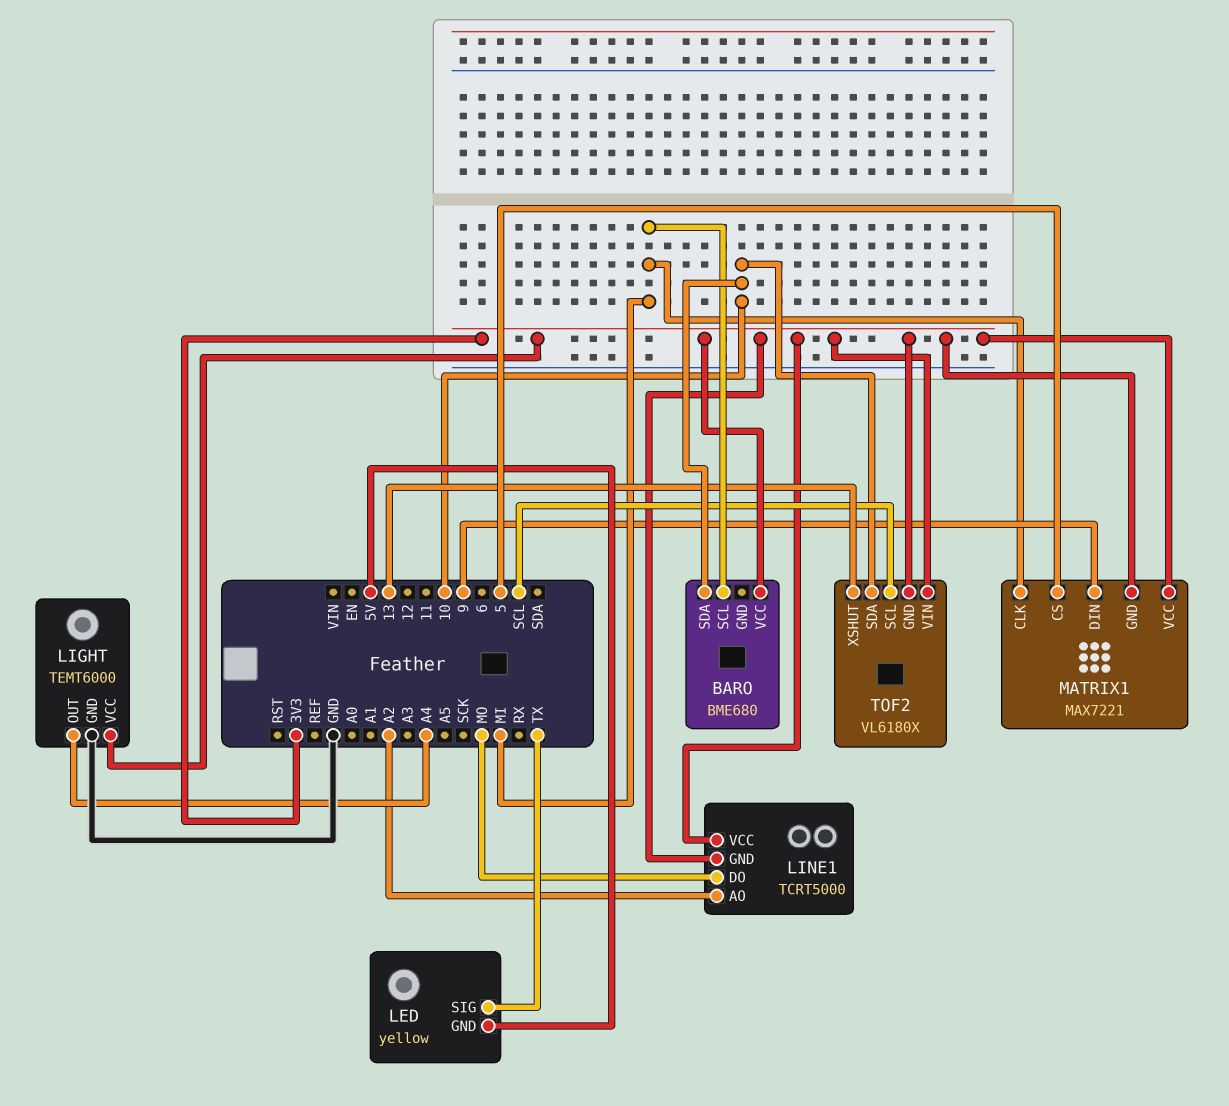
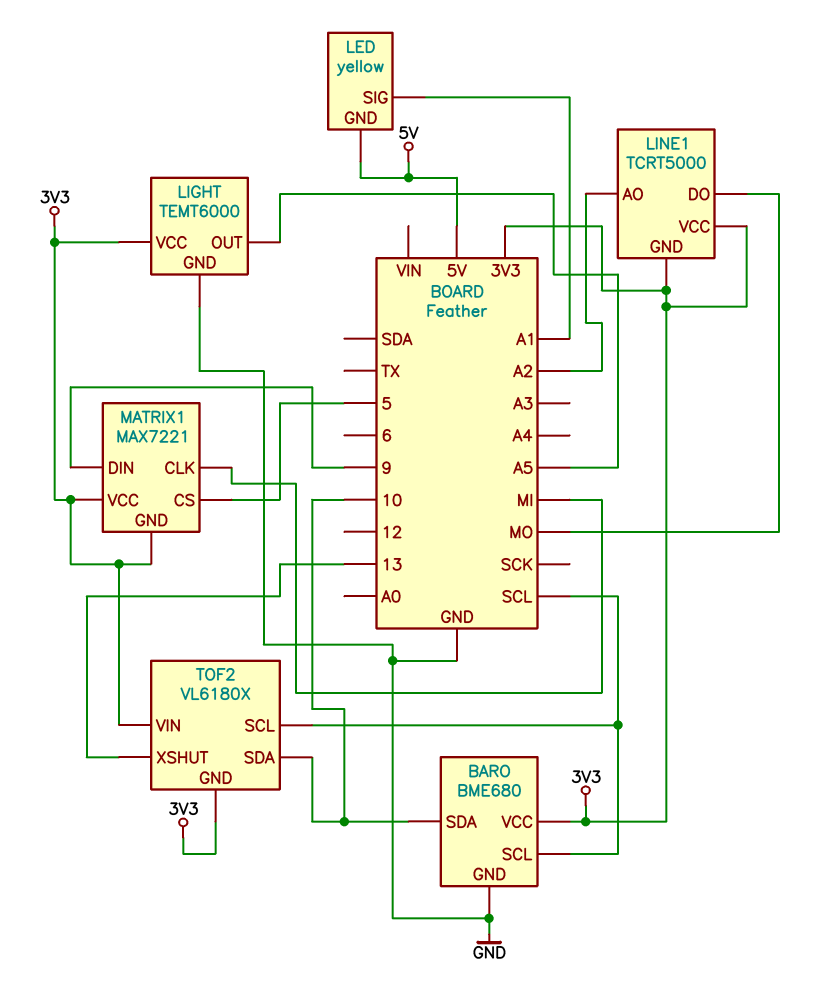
BARO pin GND: none -> GND
BARO pin SCL: MI -> SCL
LED pin SIG: TX -> A1
LIGHT pin OUT: A4 -> A5

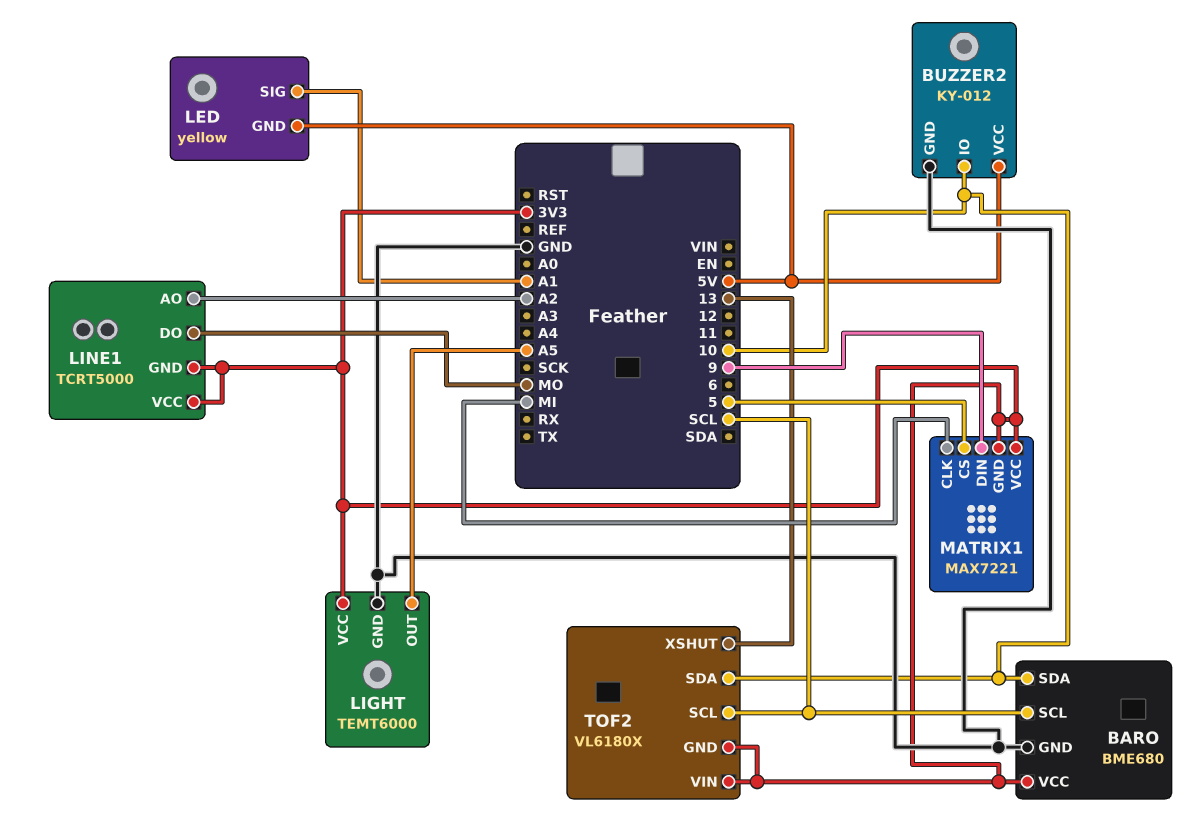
BUZZER2: none -> KY-012
BUZZER2 pin GND: none -> GND
BUZZER2 pin IO: none -> 10
BUZZER2 pin VCC: none -> 5V

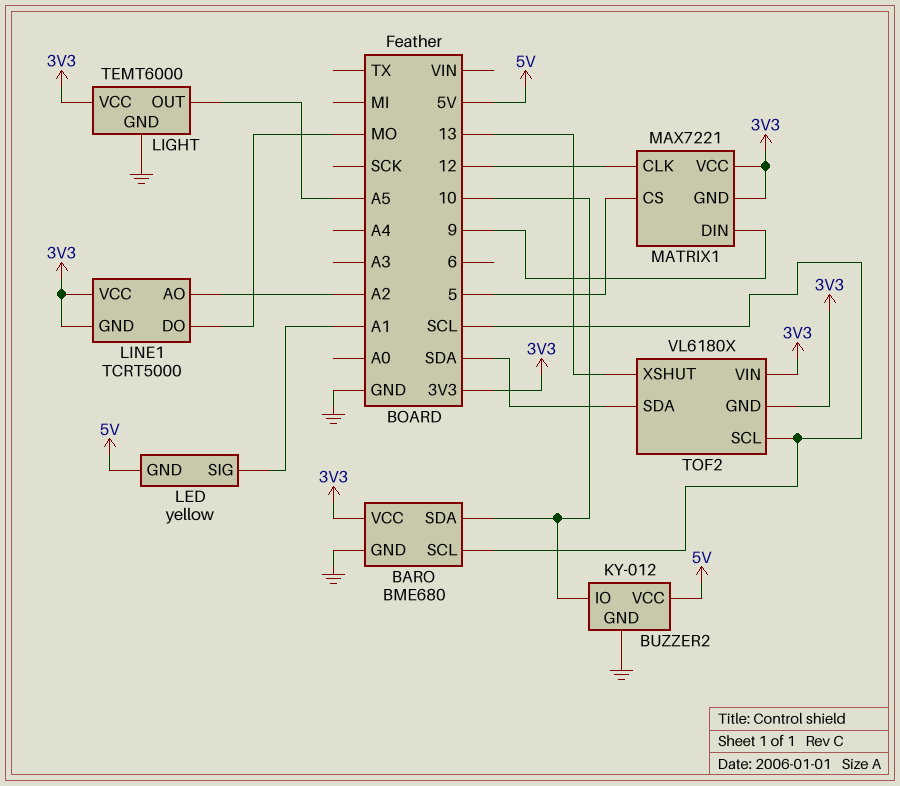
MATRIX1 pin CLK: MI -> 12
TOF2 pin SDA: 10 -> SDA

